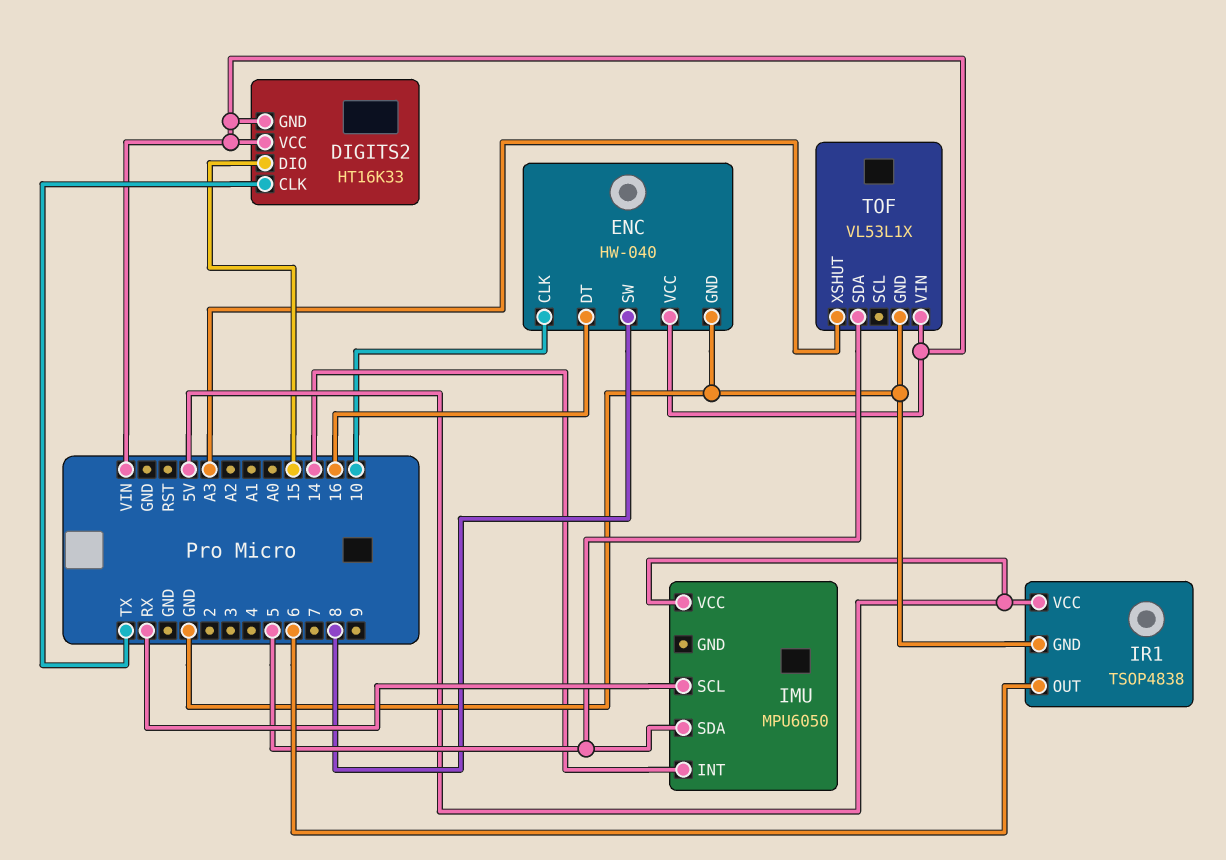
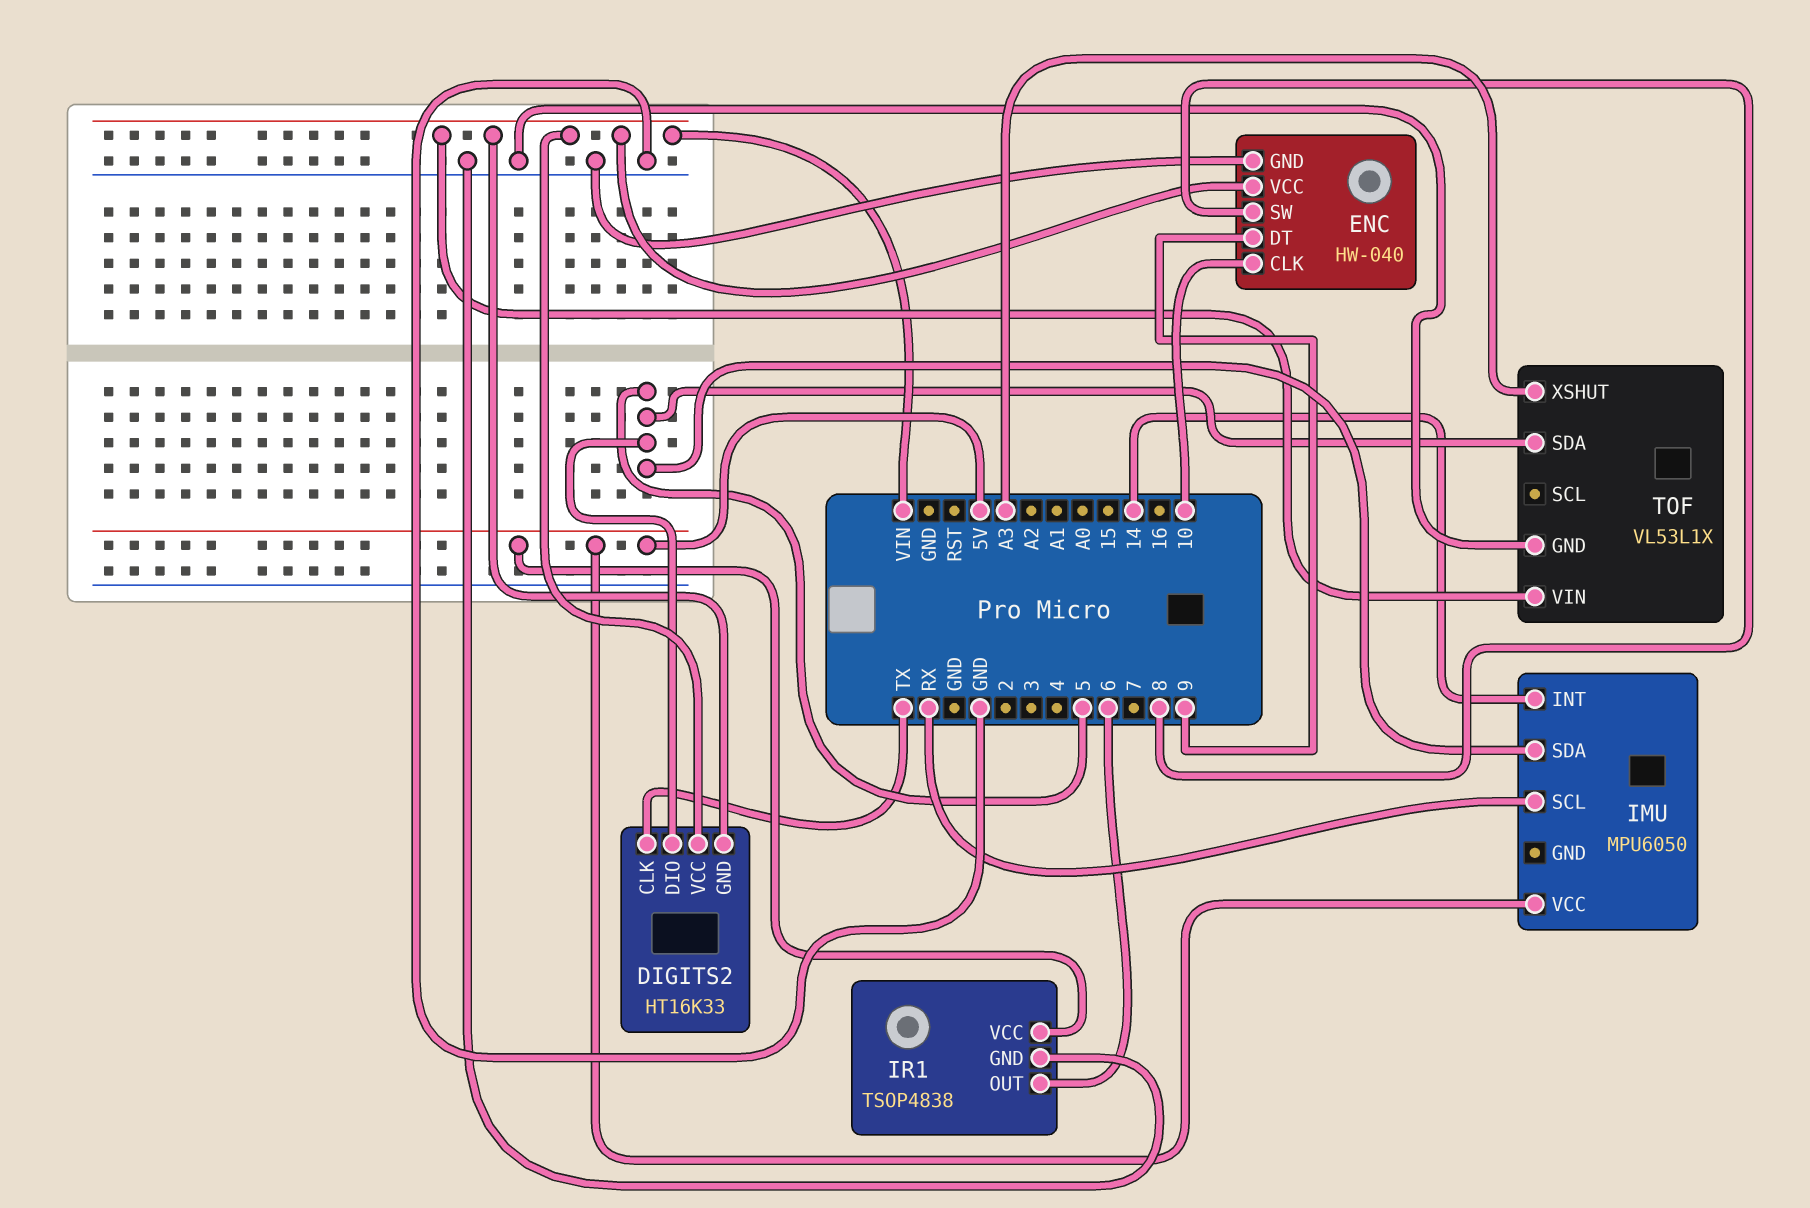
DIGITS2 pin DIO: 15 -> 5
ENC pin DT: 16 -> 9

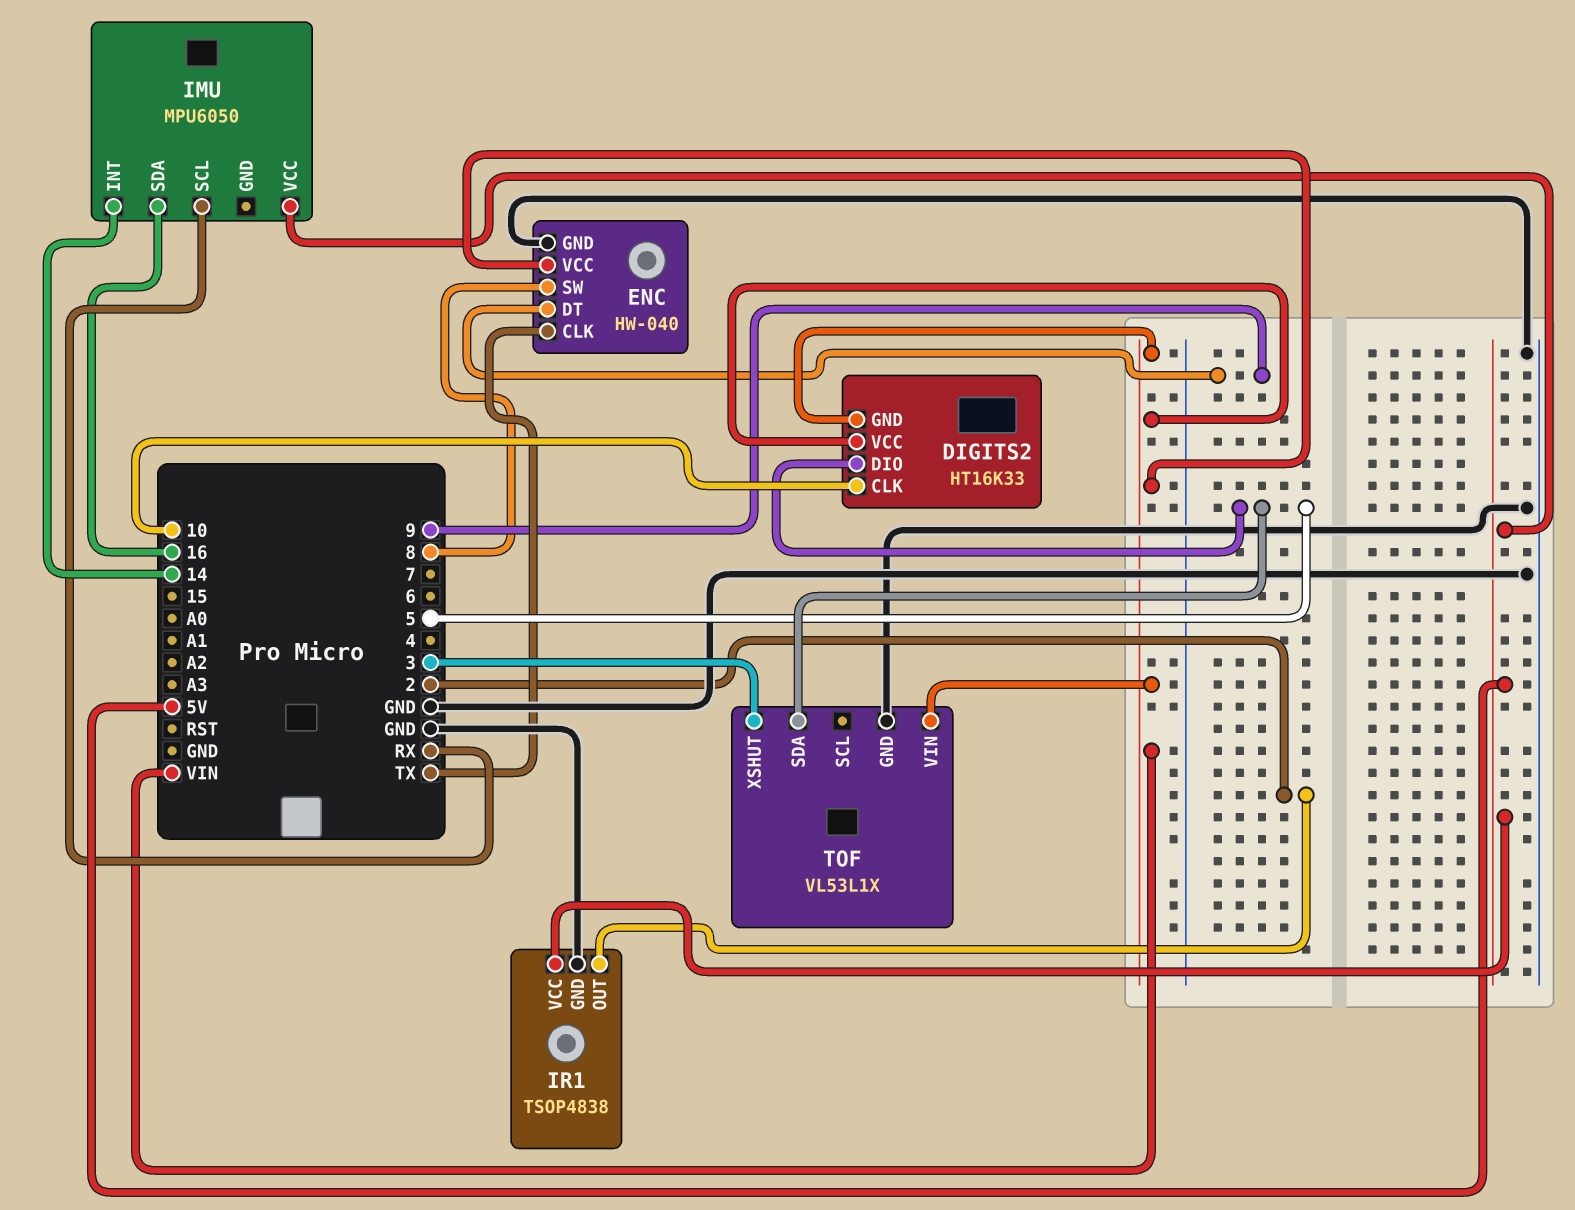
DIGITS2 pin CLK: TX -> 10
ENC pin CLK: 10 -> TX
IMU pin SDA: 5 -> 16
IR1 pin OUT: 6 -> 2
TOF pin XSHUT: A3 -> 3

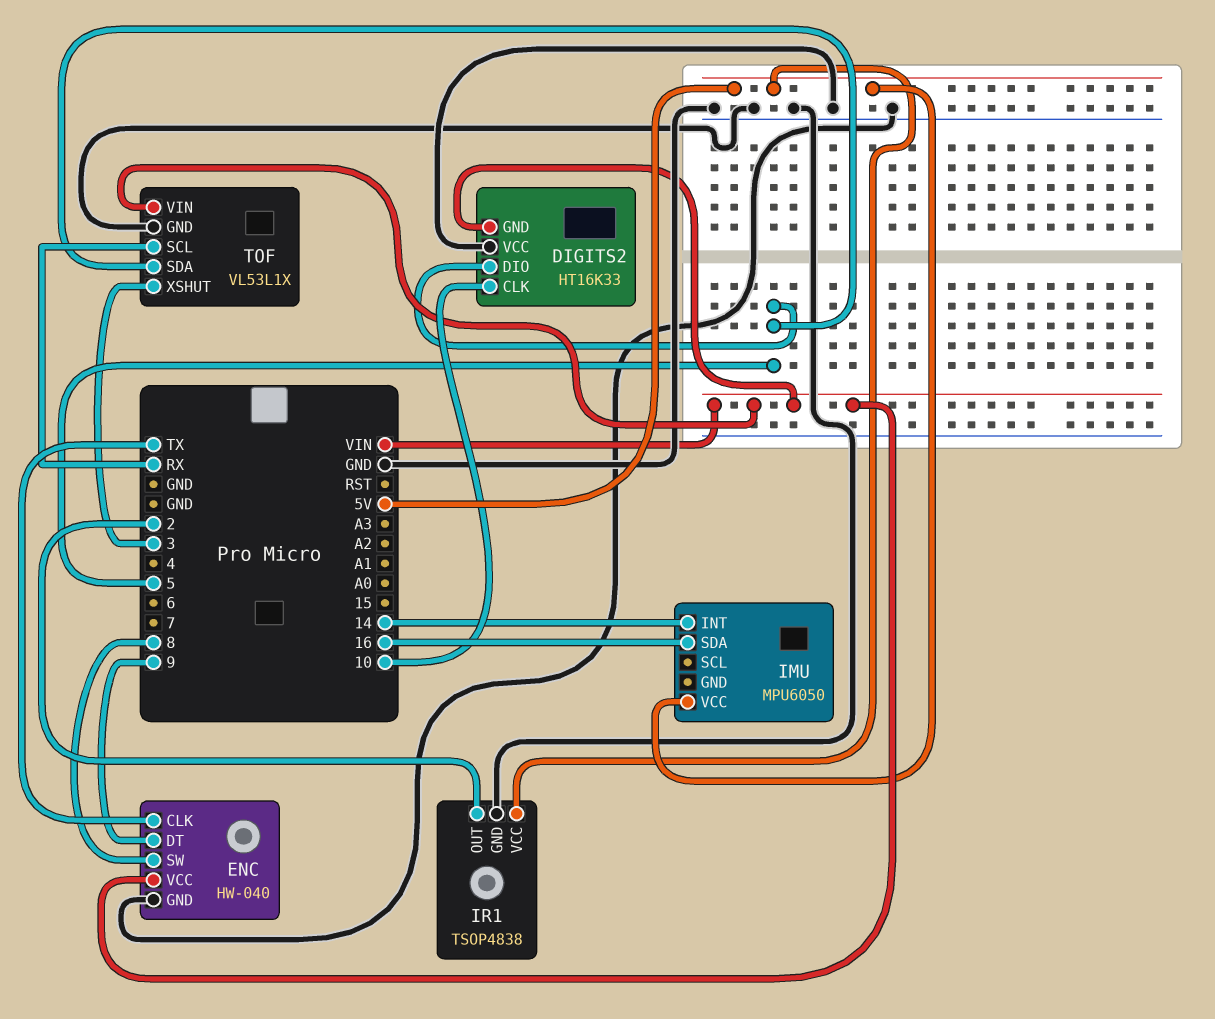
DIGITS2 pin VCC: VIN -> GND
IMU pin SCL: RX -> none
TOF pin SCL: none -> RX

